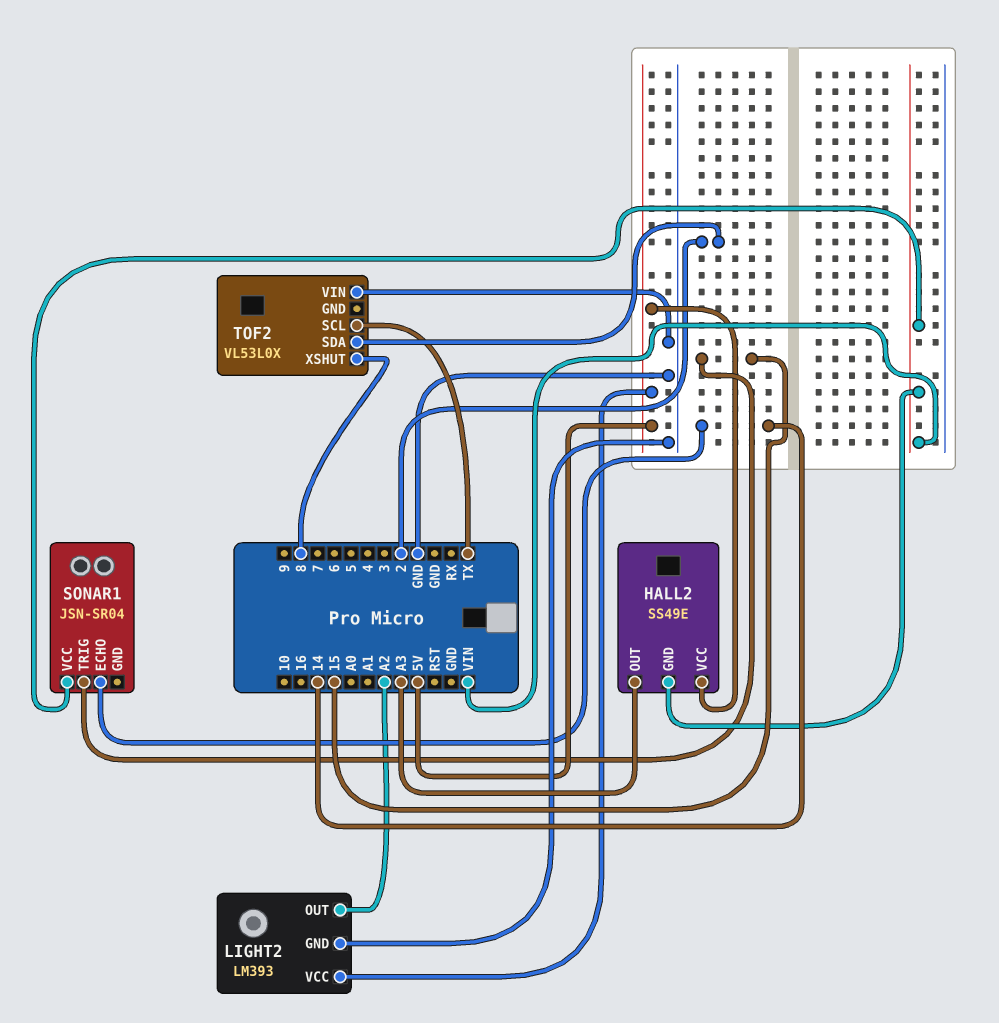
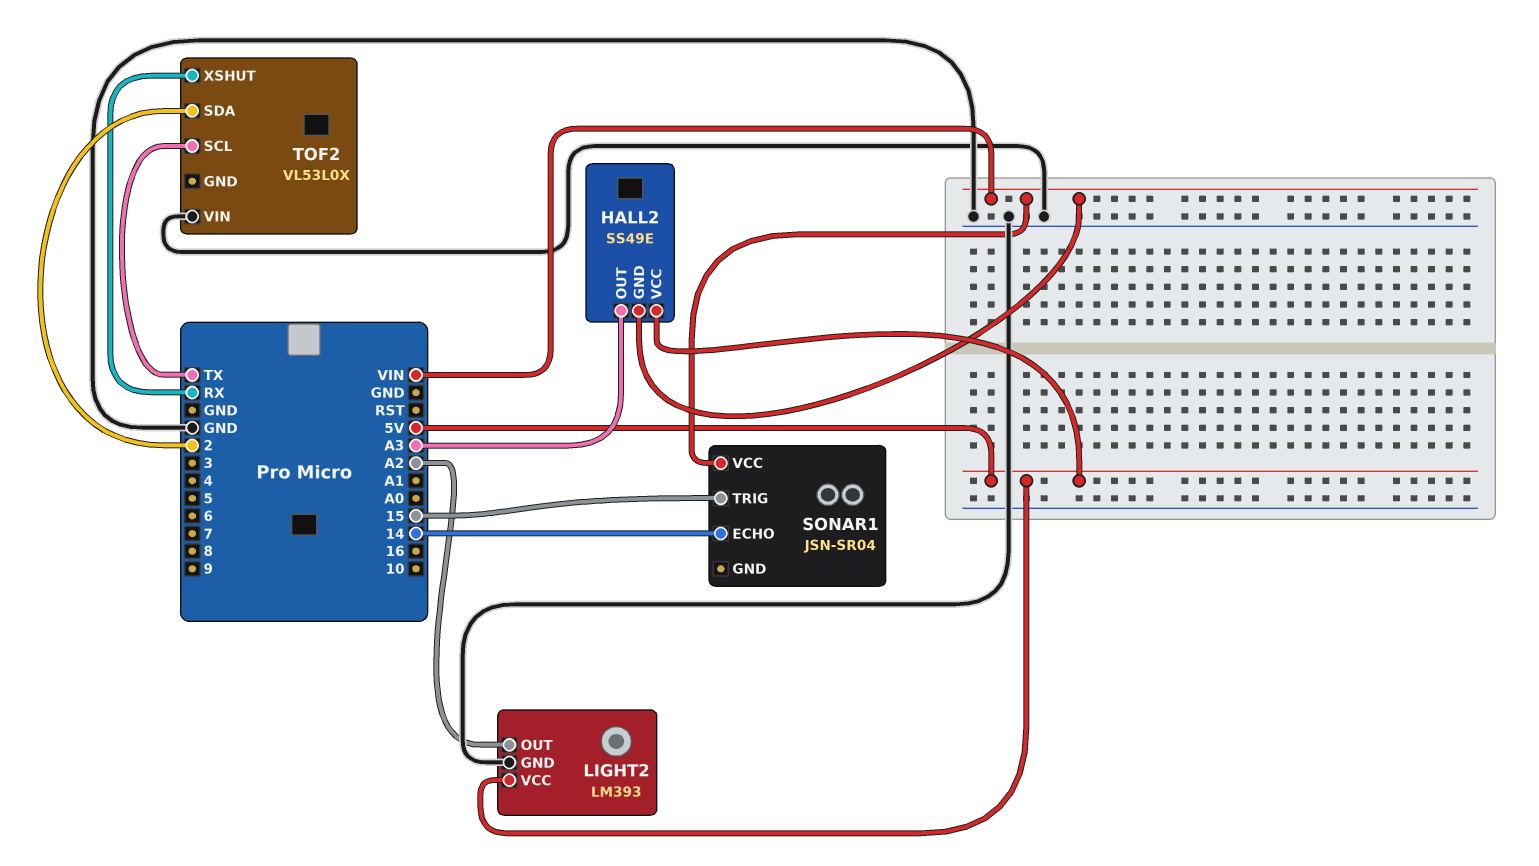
TOF2 pin XSHUT: 8 -> RX

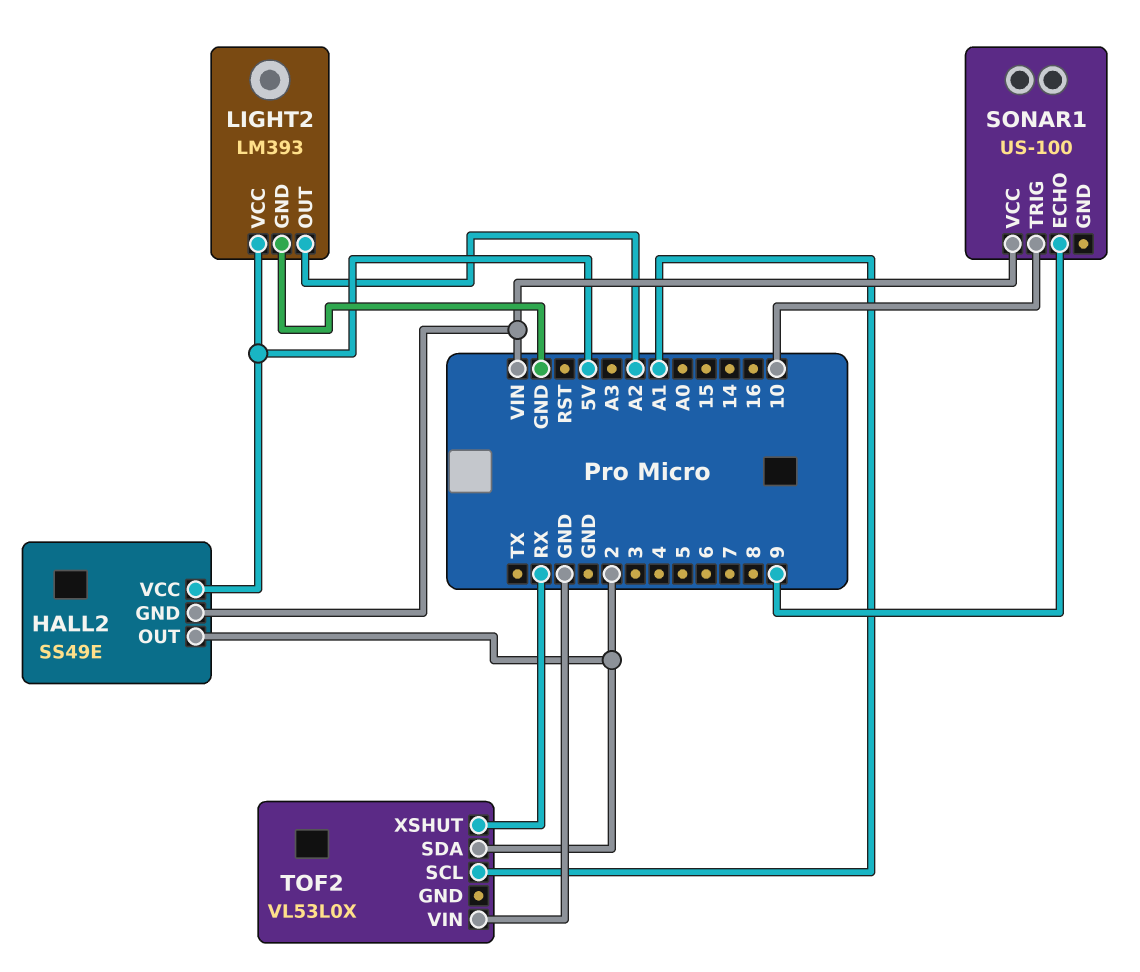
HALL2 pin OUT: A3 -> 2
SONAR1: JSN-SR04 -> US-100
SONAR1 pin ECHO: 14 -> 9
SONAR1 pin TRIG: 15 -> 10
TOF2 pin SCL: TX -> A1

